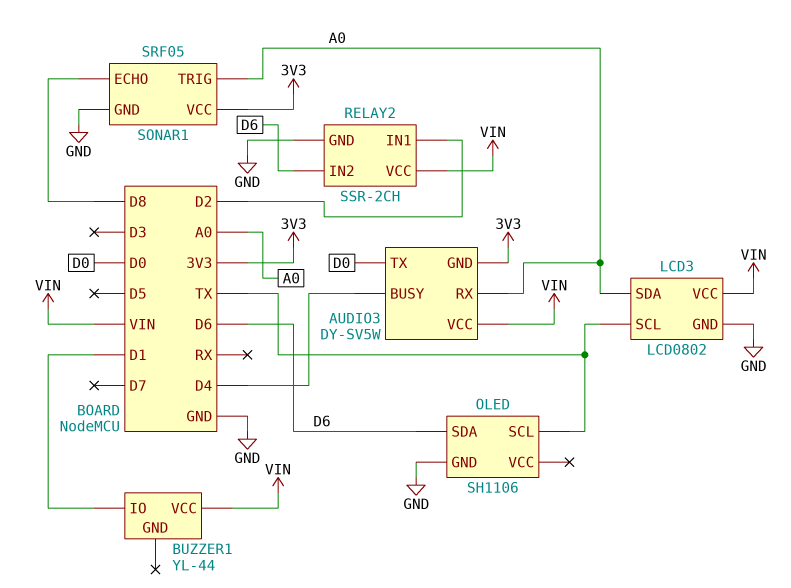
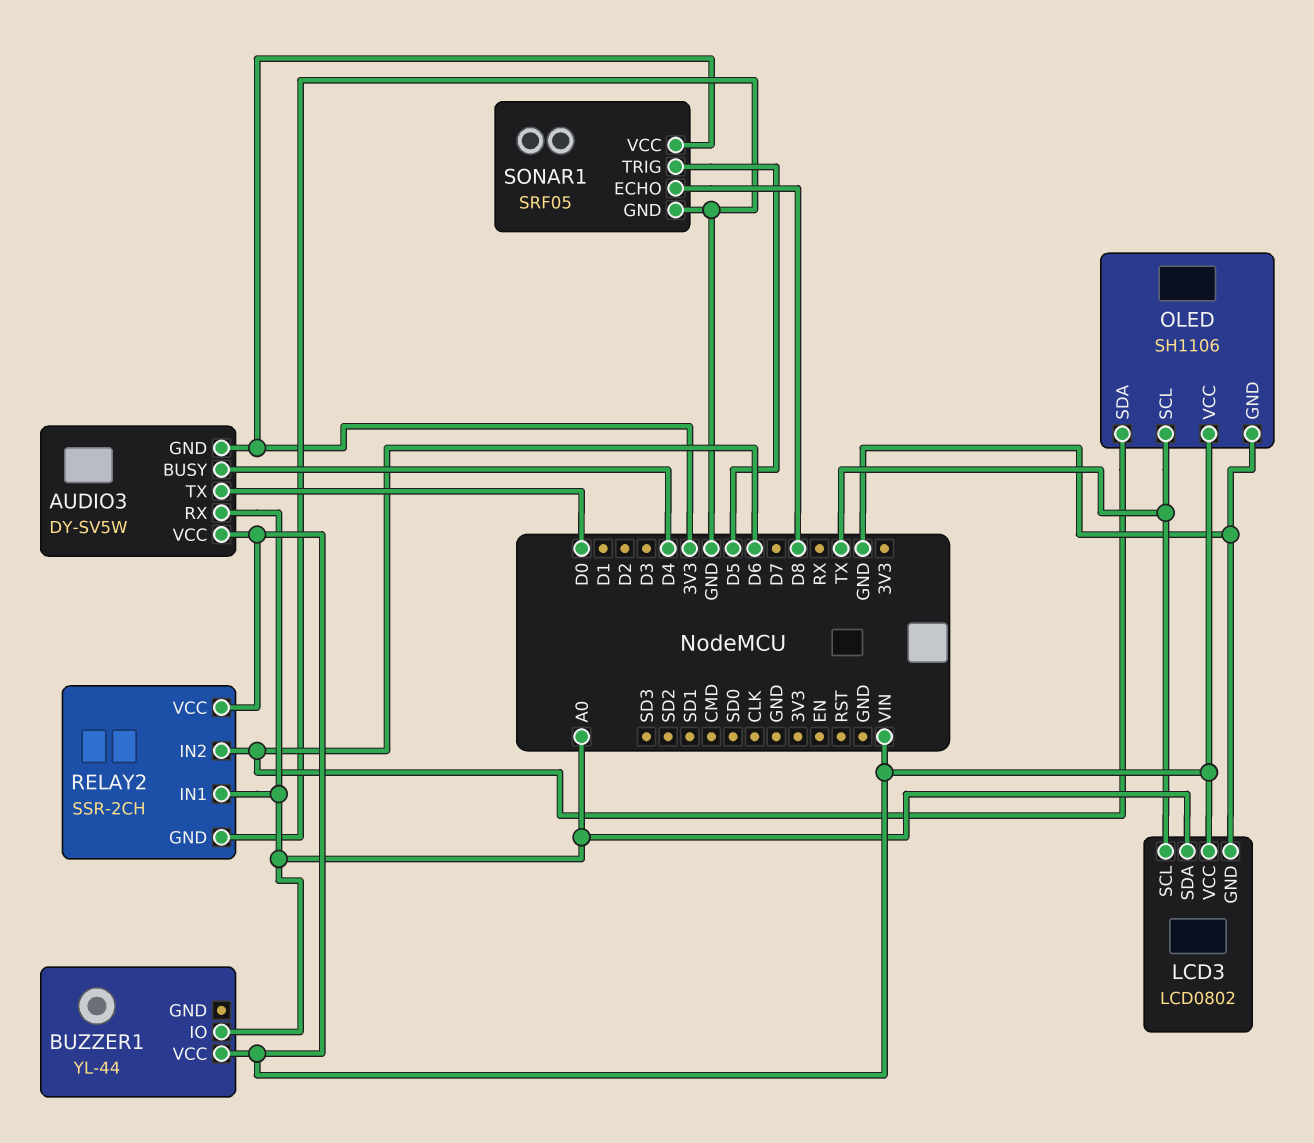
BUZZER1 pin IO: D1 -> A0
OLED pin VCC: none -> VIN
RELAY2 pin IN1: D2 -> A0
SONAR1 pin TRIG: A0 -> D5

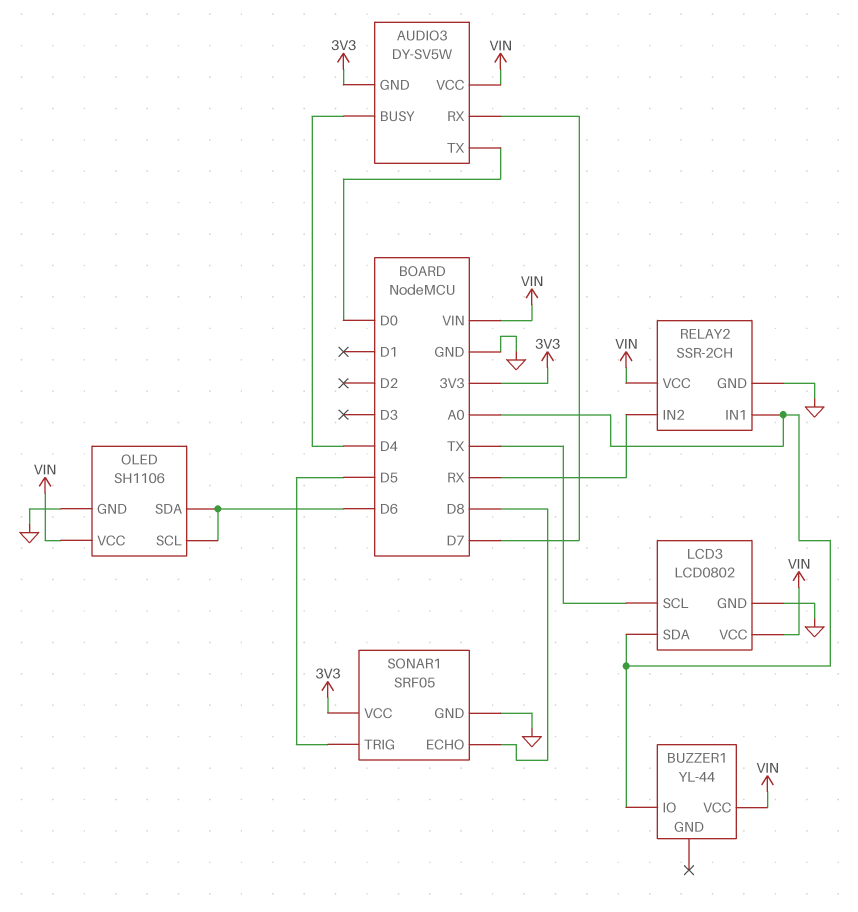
AUDIO3 pin RX: A0 -> D7
OLED pin SCL: TX -> D6
RELAY2 pin IN2: D6 -> RX

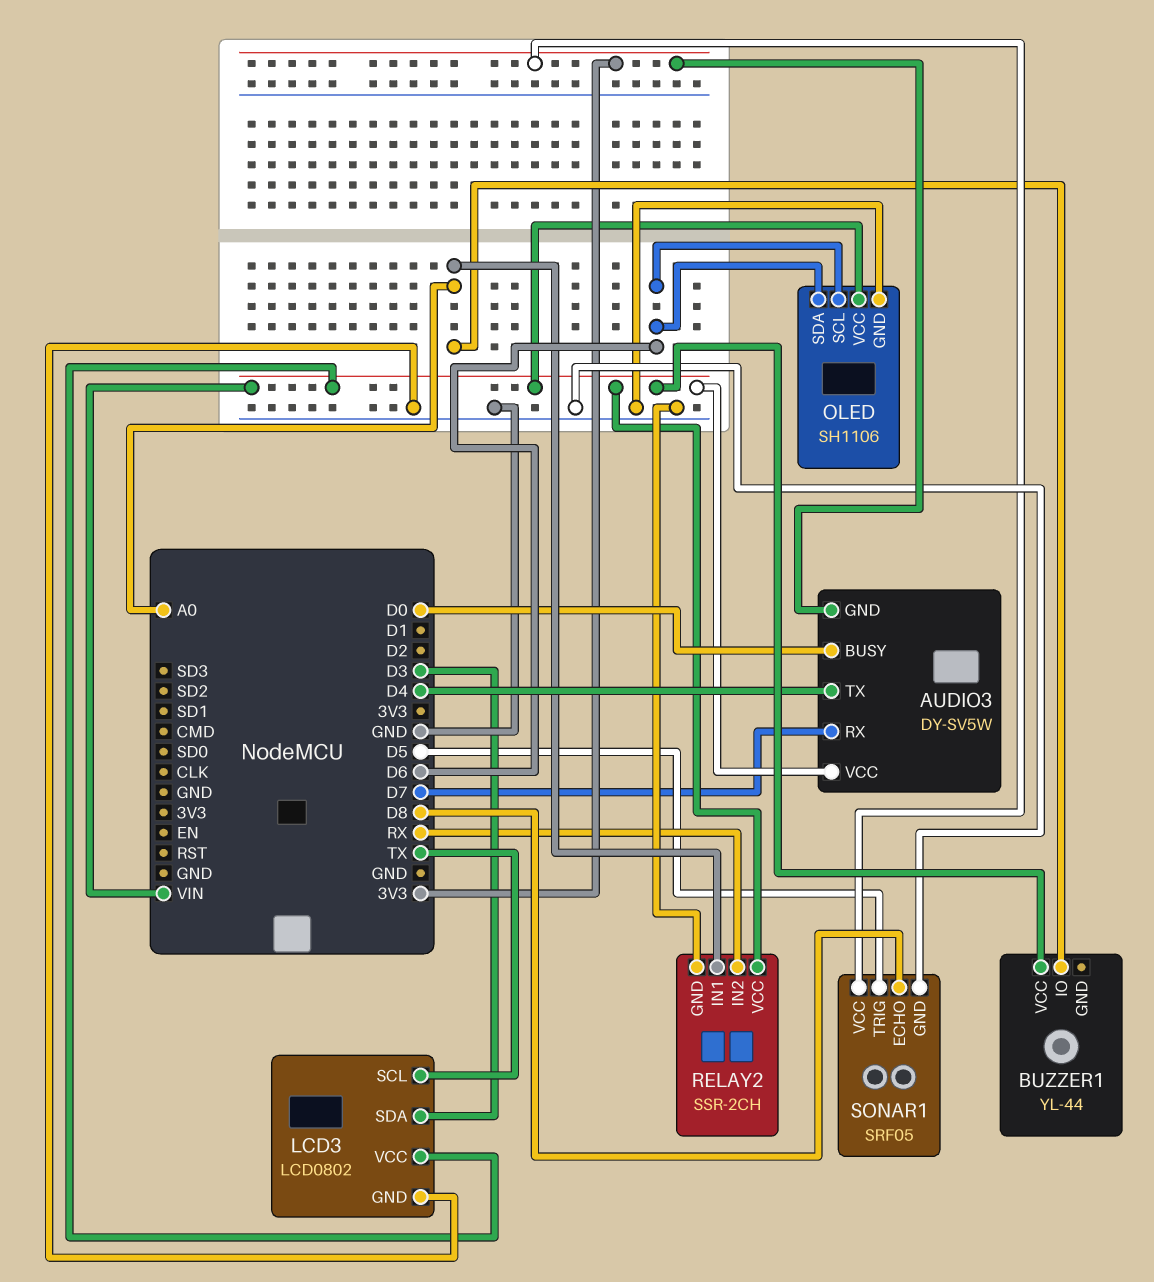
AUDIO3 pin BUSY: D4 -> D0
AUDIO3 pin TX: D0 -> D4
LCD3 pin SDA: A0 -> D3

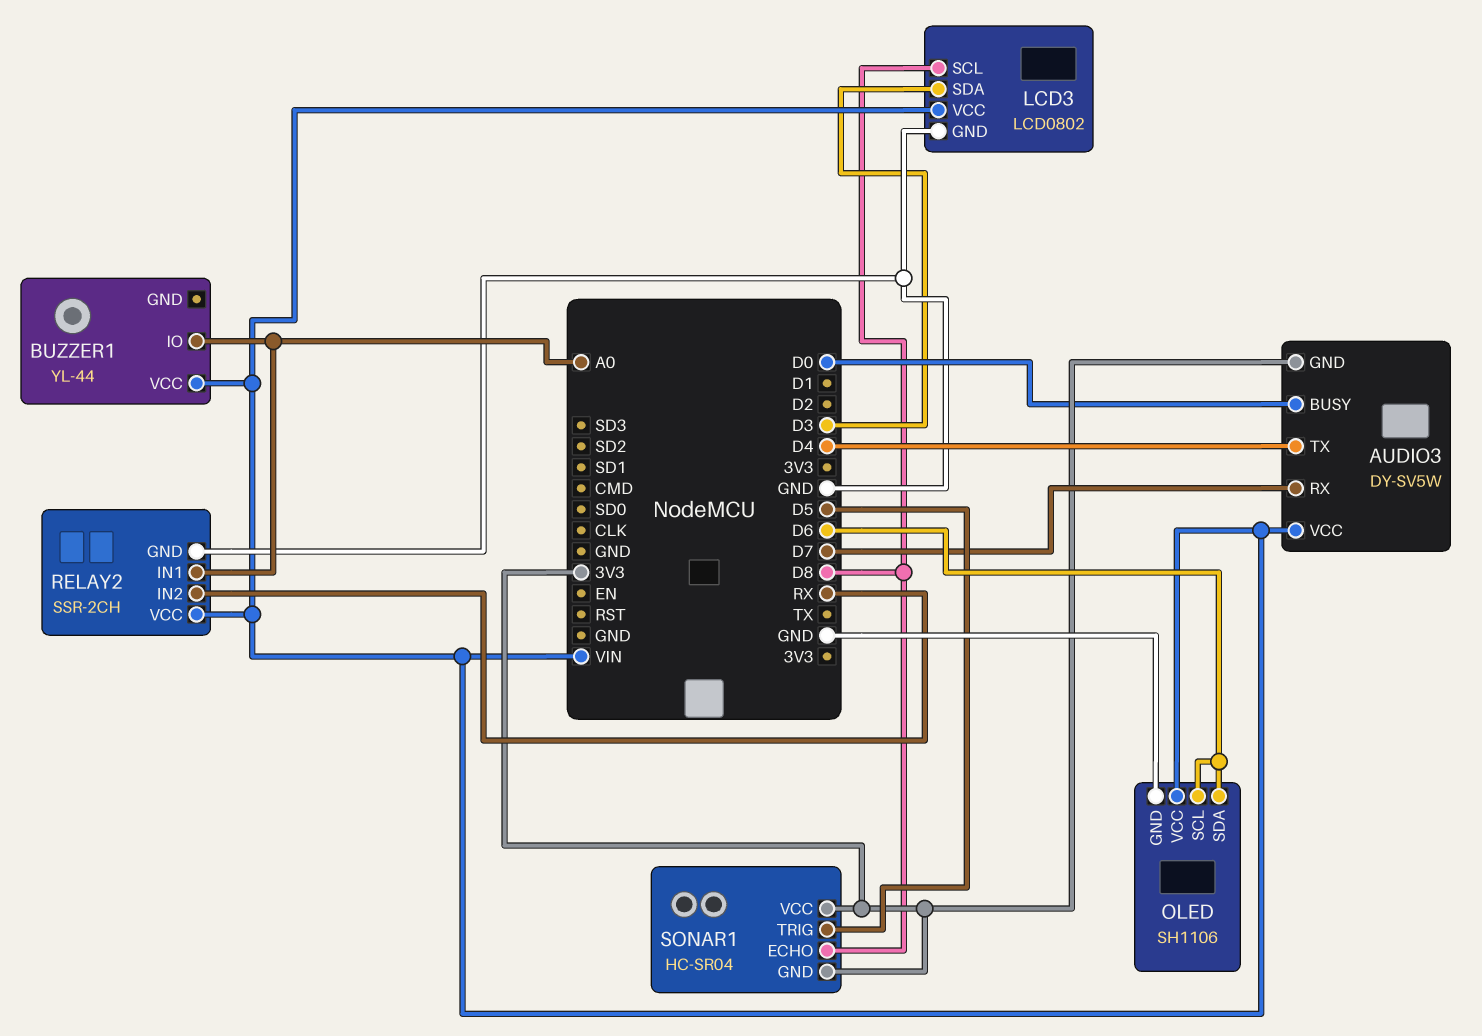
LCD3 pin SCL: TX -> D8
SONAR1: SRF05 -> HC-SR04
SONAR1 pin GND: GND -> 3V3

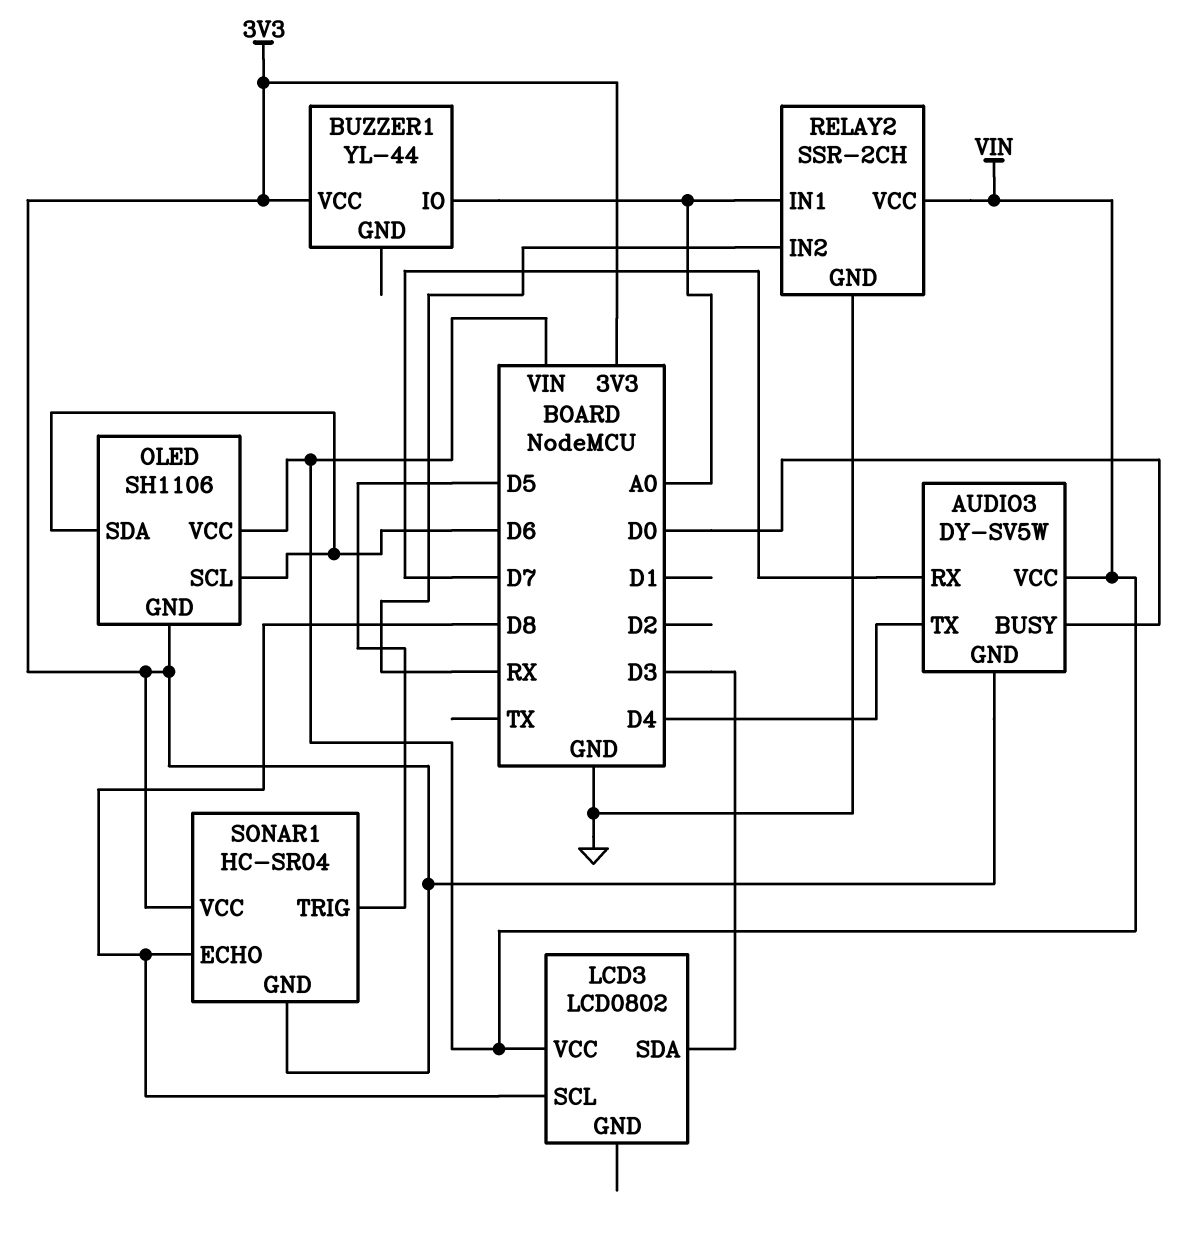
BUZZER1 pin VCC: VIN -> 3V3
LCD3 pin GND: GND -> none
OLED pin GND: GND -> 3V3

